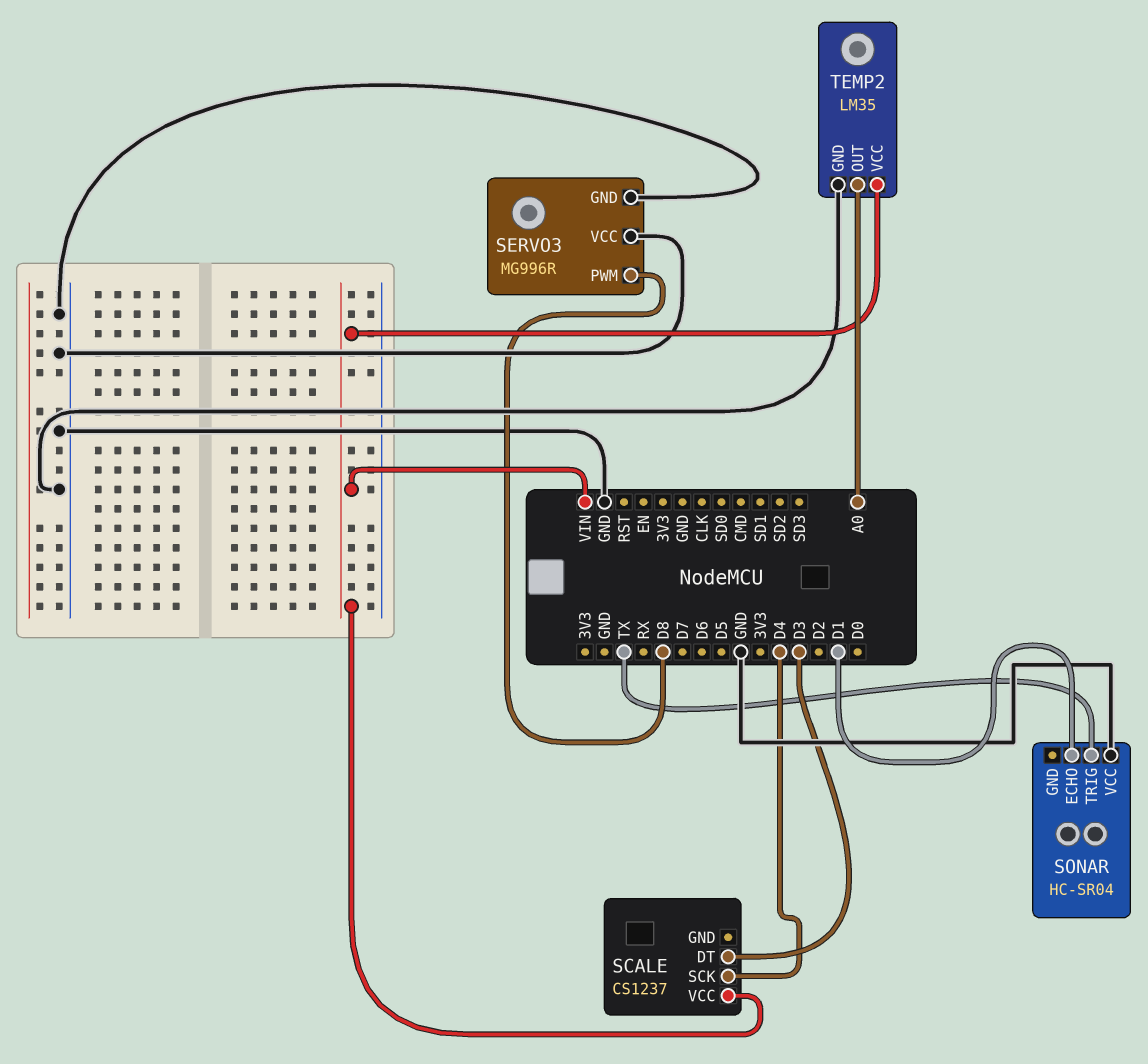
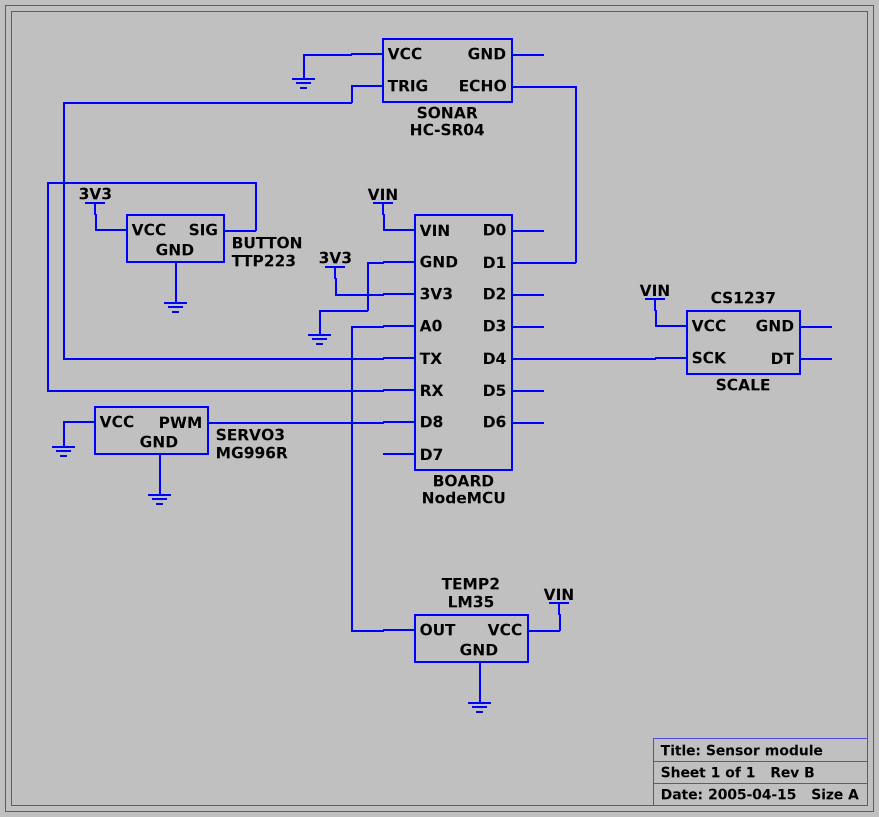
BUTTON: none -> TTP223
BUTTON pin GND: none -> GND
BUTTON pin SIG: none -> RX
BUTTON pin VCC: none -> 3V3
SCALE pin DT: D3 -> none

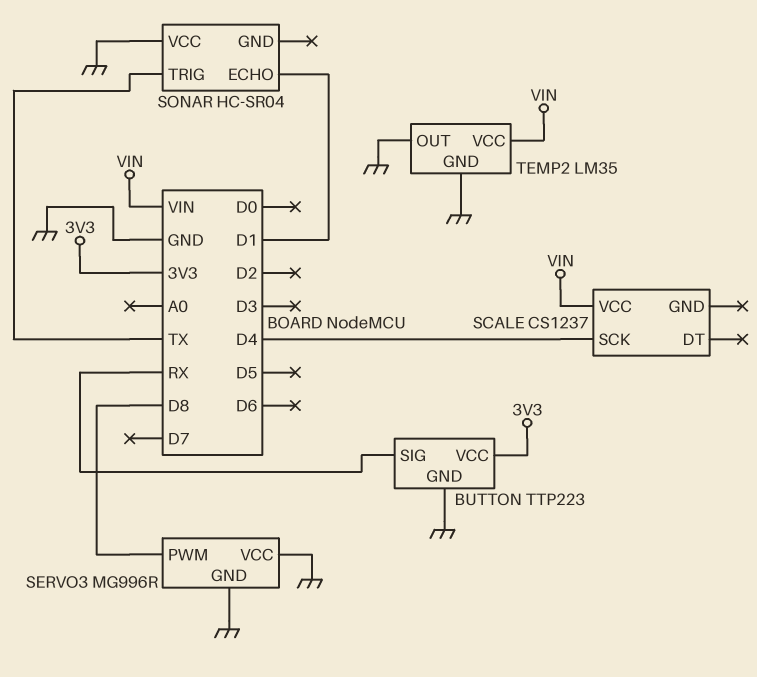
TEMP2 pin OUT: A0 -> GND

